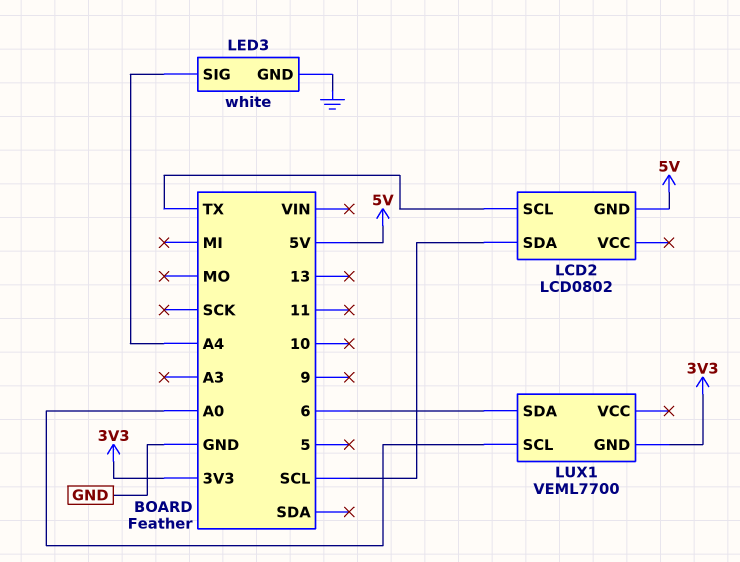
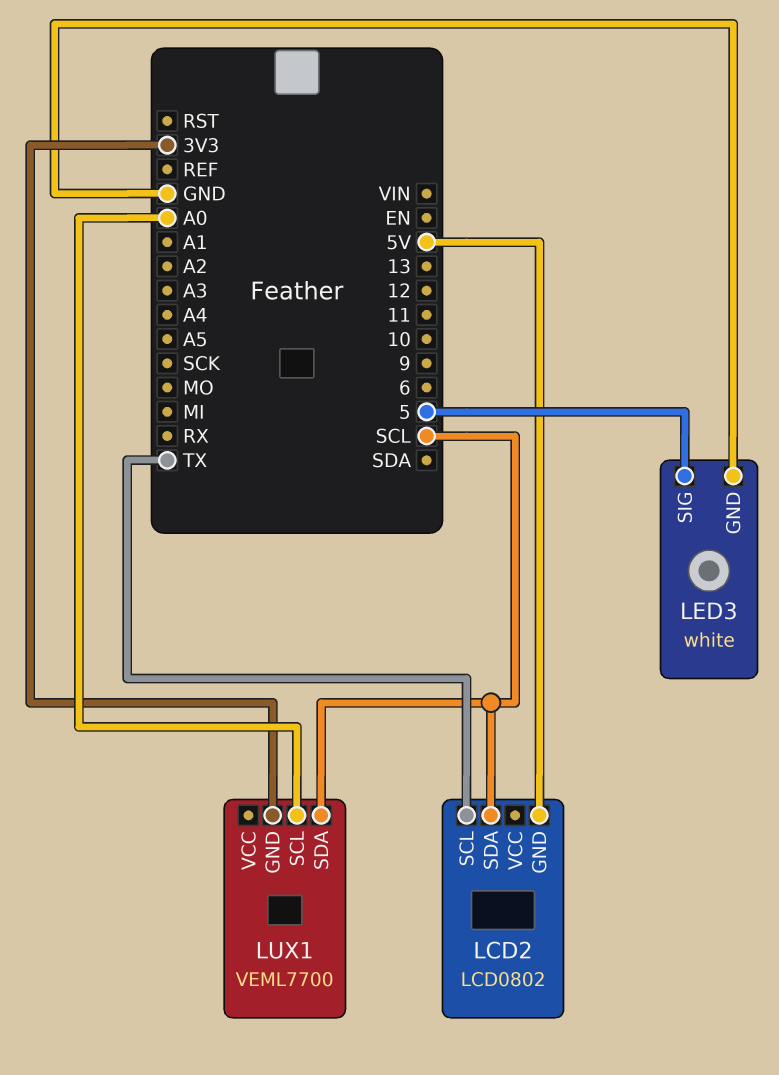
LED3 pin SIG: A4 -> 5
LUX1 pin SDA: 6 -> SCL

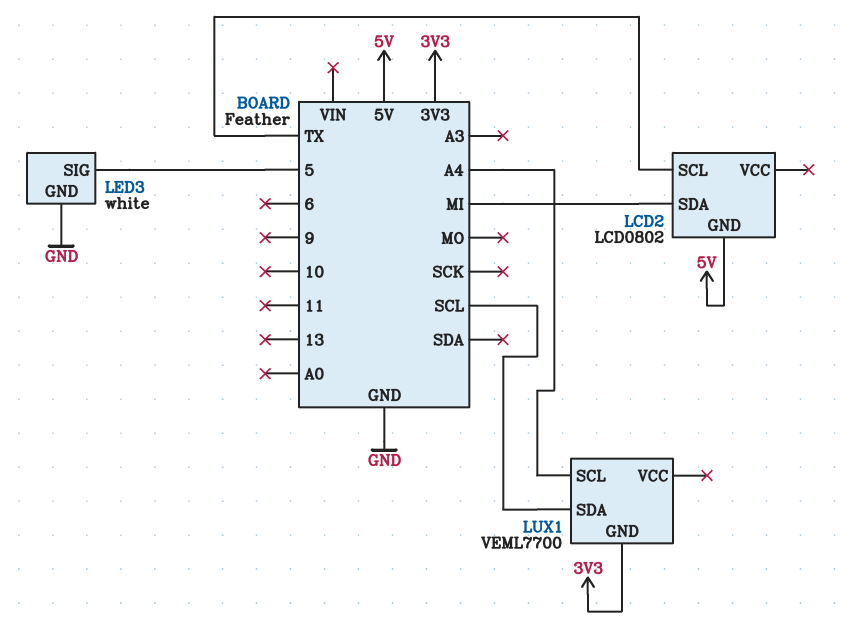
LCD2 pin SDA: SCL -> MI
LUX1 pin SCL: A0 -> A4

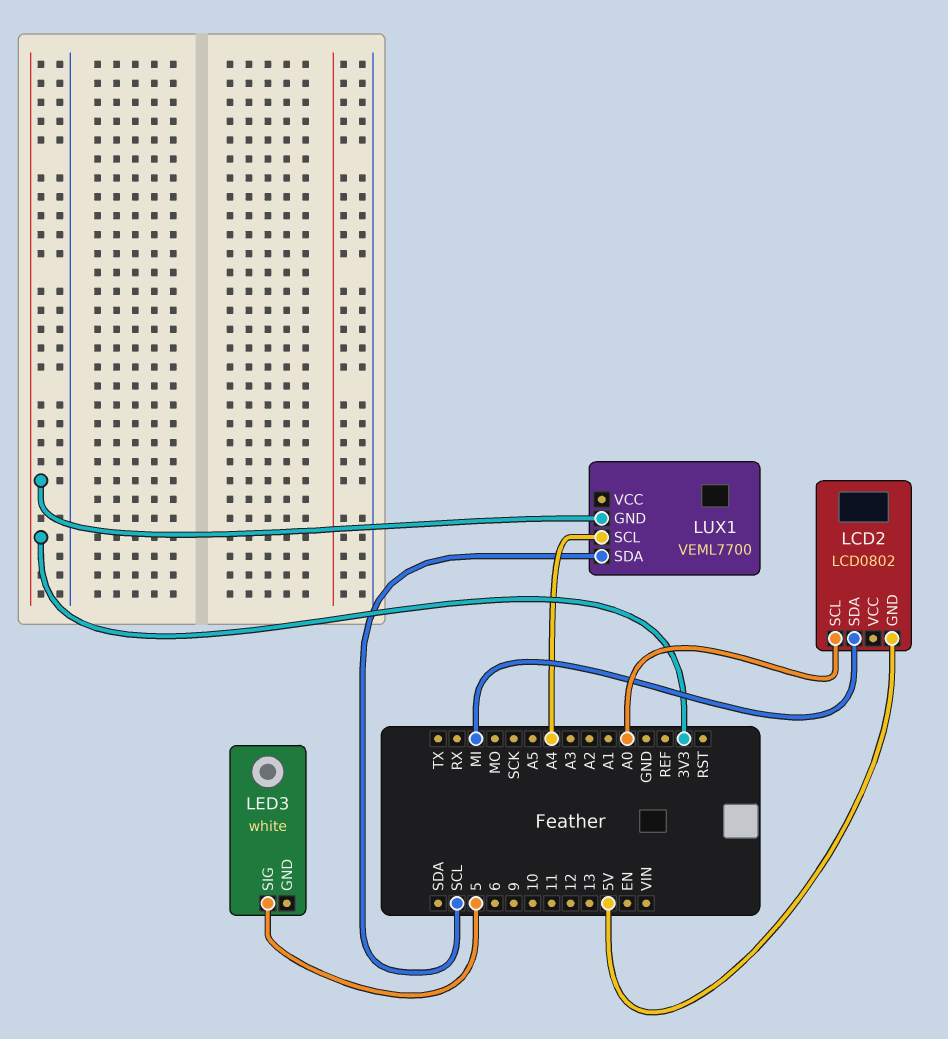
LCD2 pin SCL: TX -> A0
LED3 pin GND: GND -> none

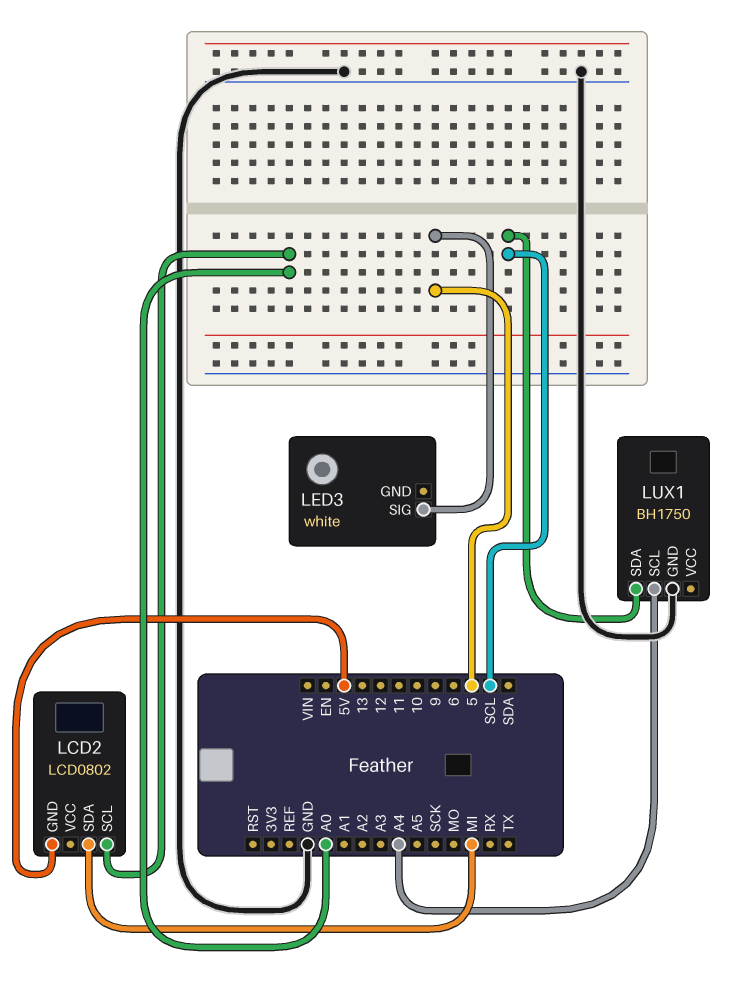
LUX1: VEML7700 -> BH1750
LUX1 pin GND: 3V3 -> GND

